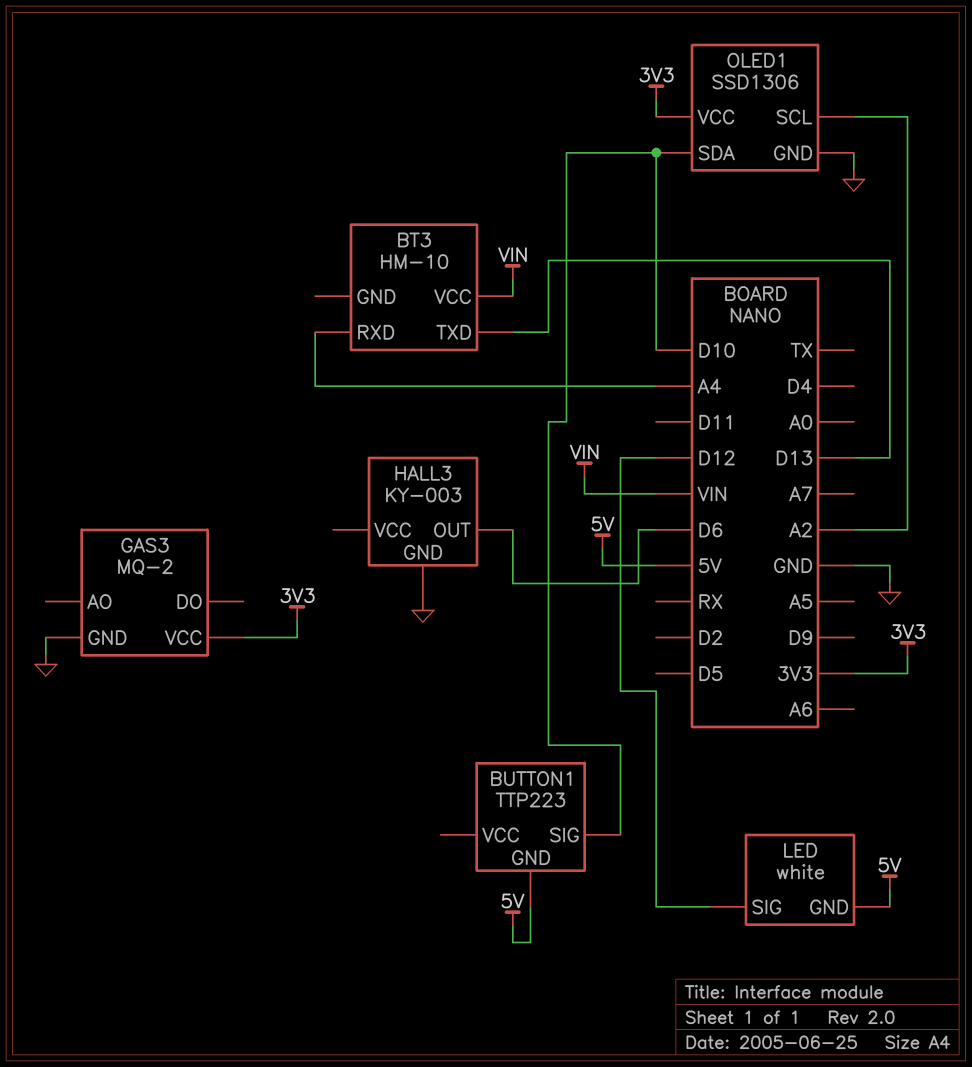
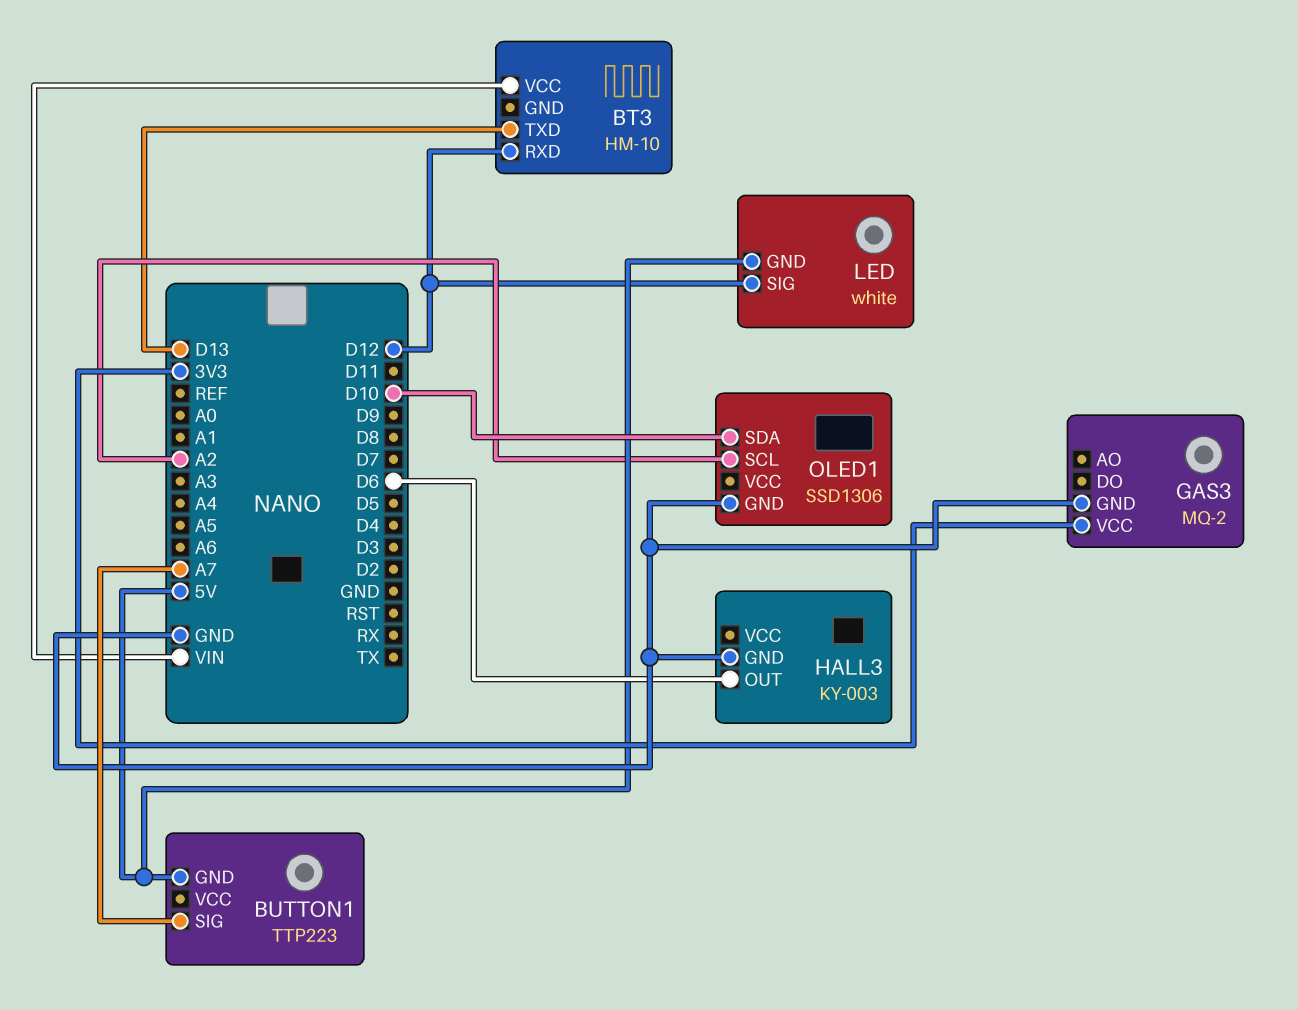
BT3 pin RXD: A4 -> D12
BUTTON1 pin SIG: D10 -> A7
OLED1 pin VCC: 3V3 -> none

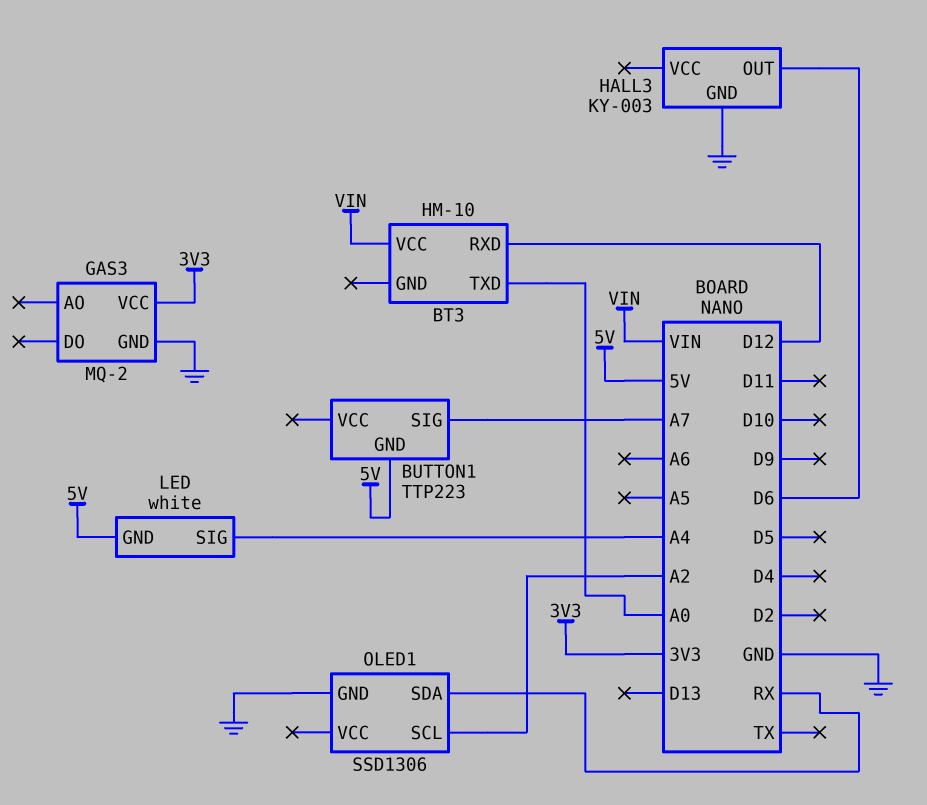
BT3 pin TXD: D13 -> A0
LED pin SIG: D12 -> A4
OLED1 pin SDA: D10 -> RX

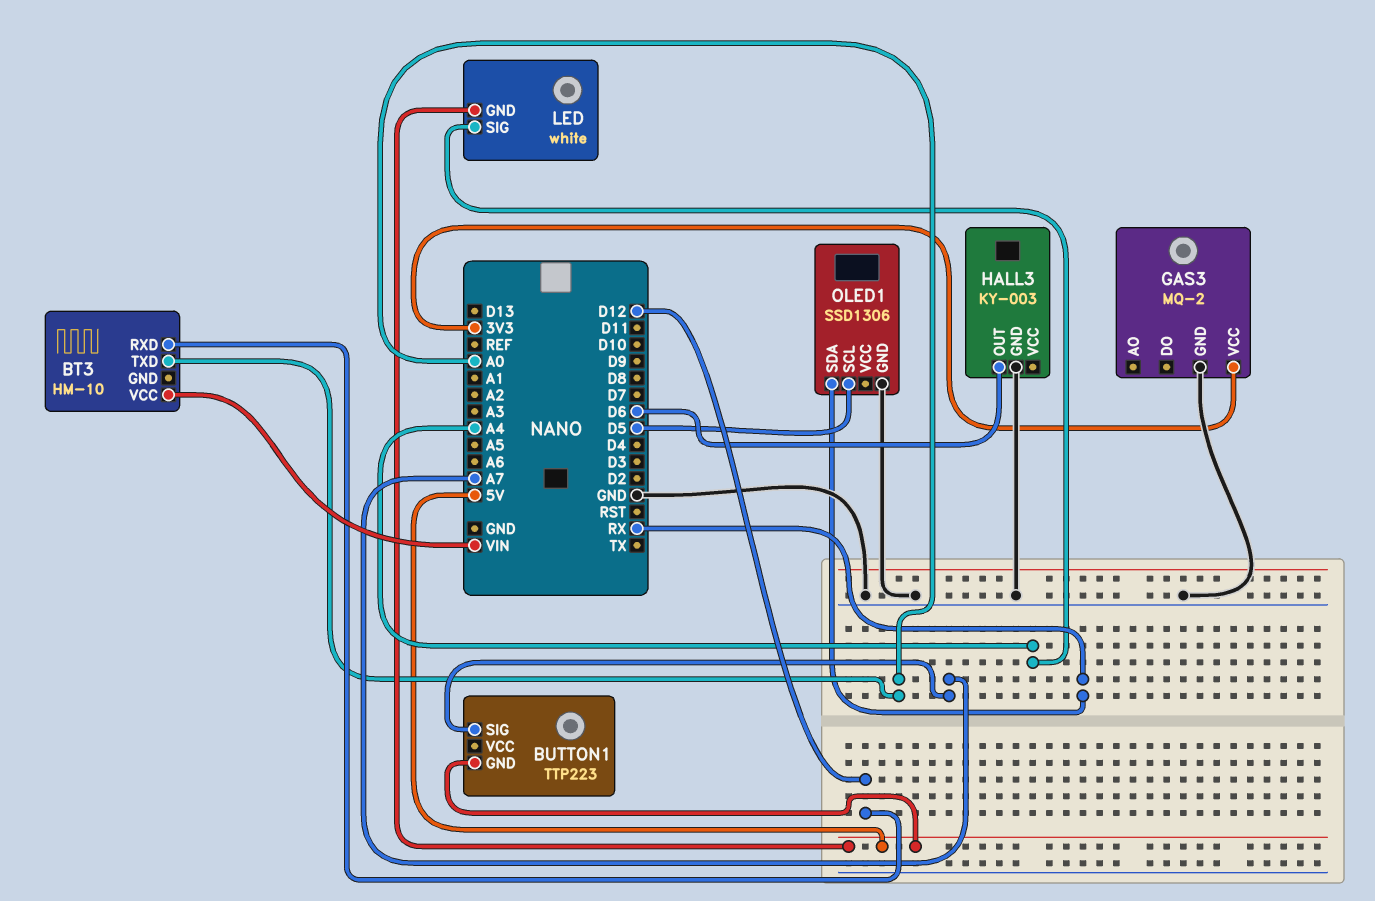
OLED1 pin SCL: A2 -> D5

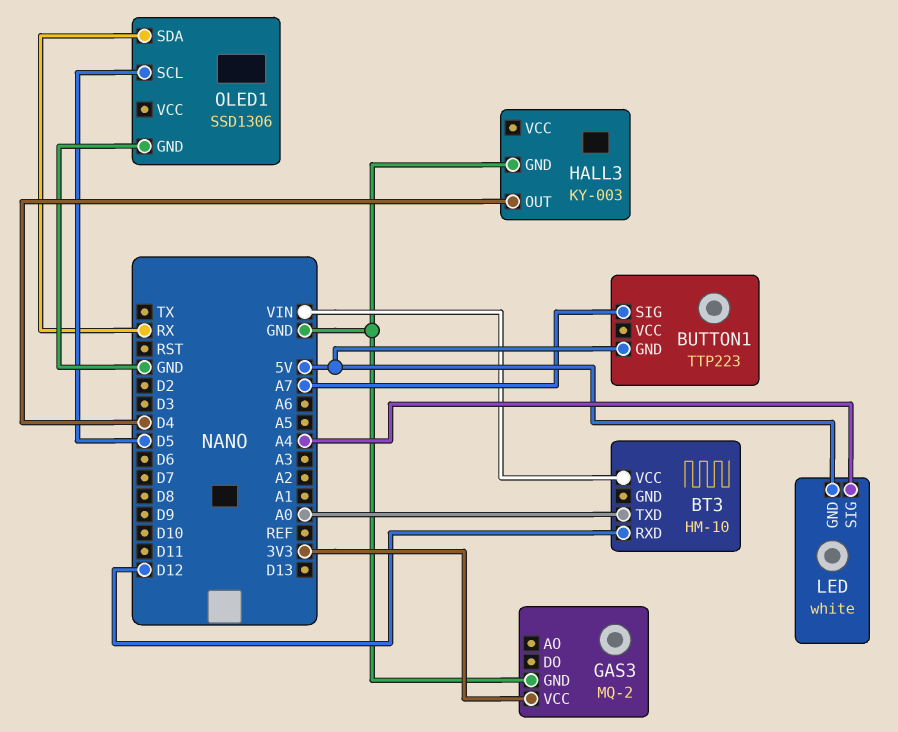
HALL3 pin OUT: D6 -> D4

